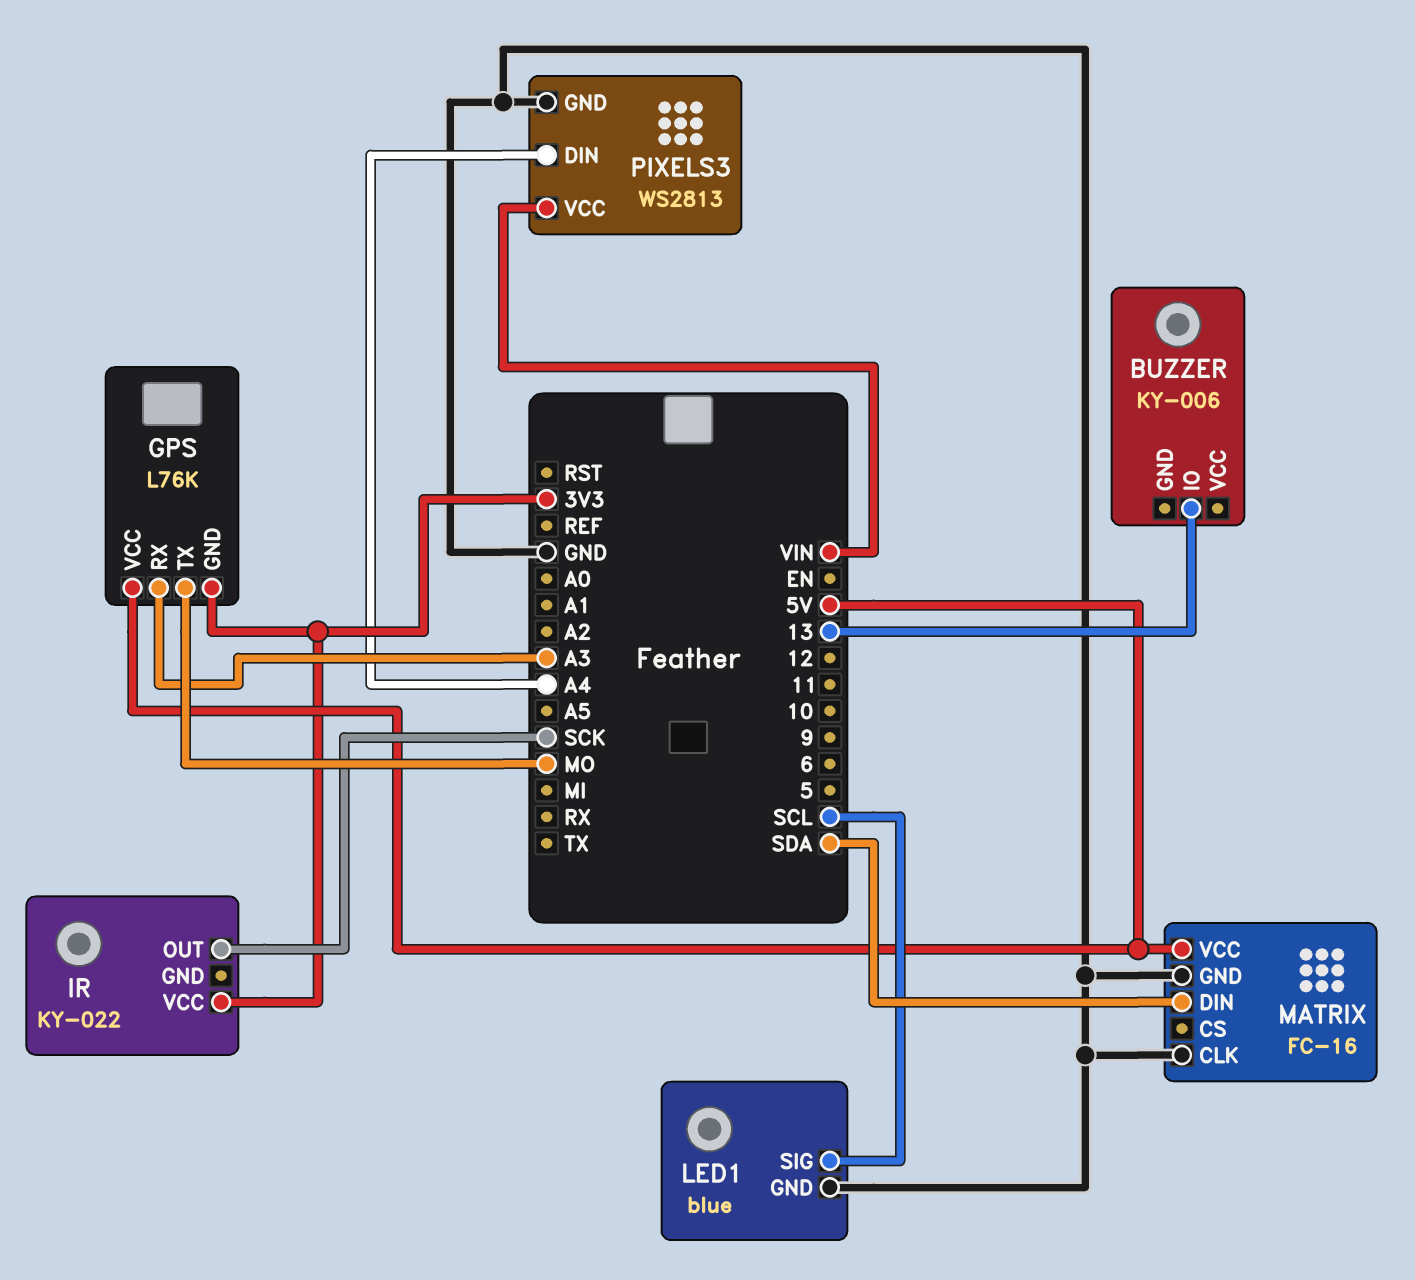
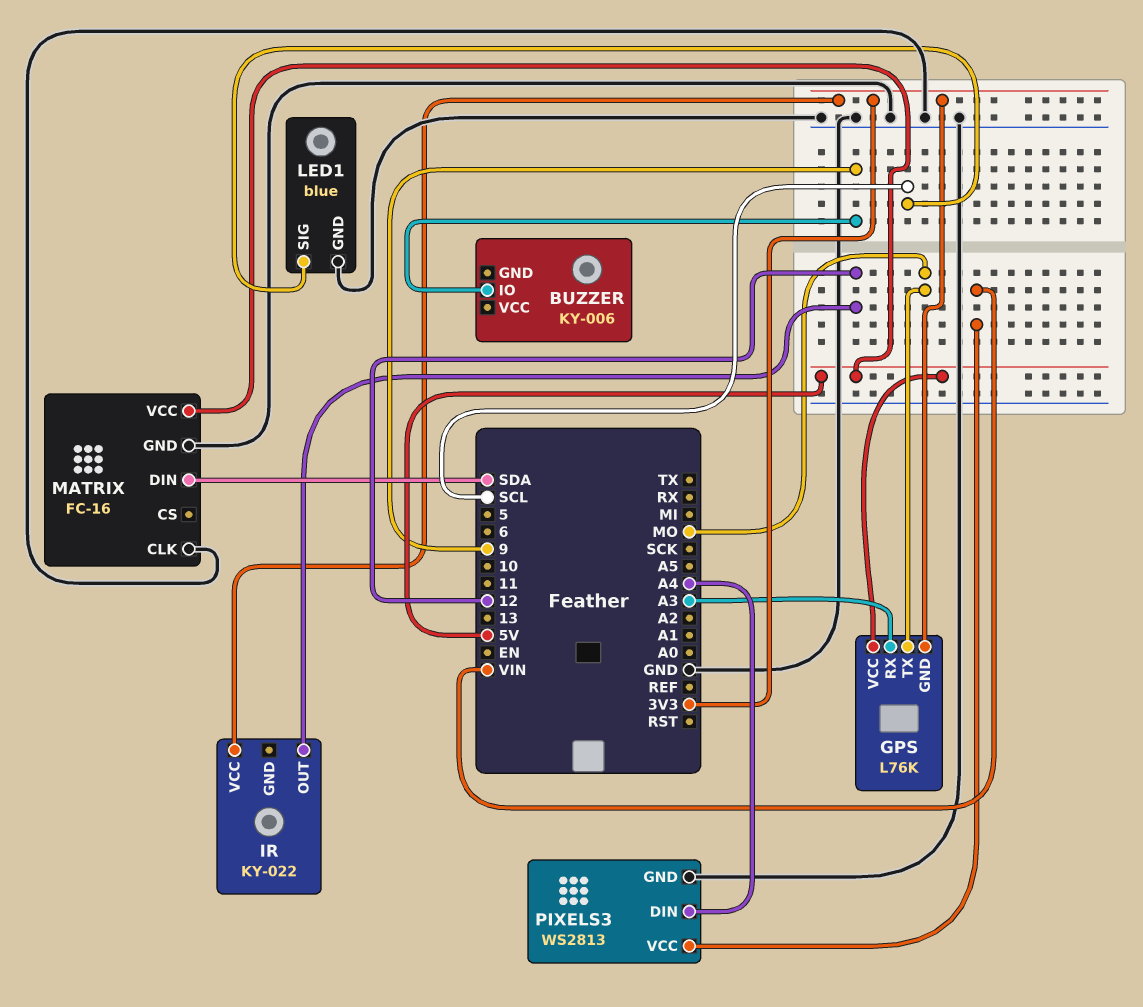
BUZZER pin IO: 13 -> 9
IR pin OUT: SCK -> 12

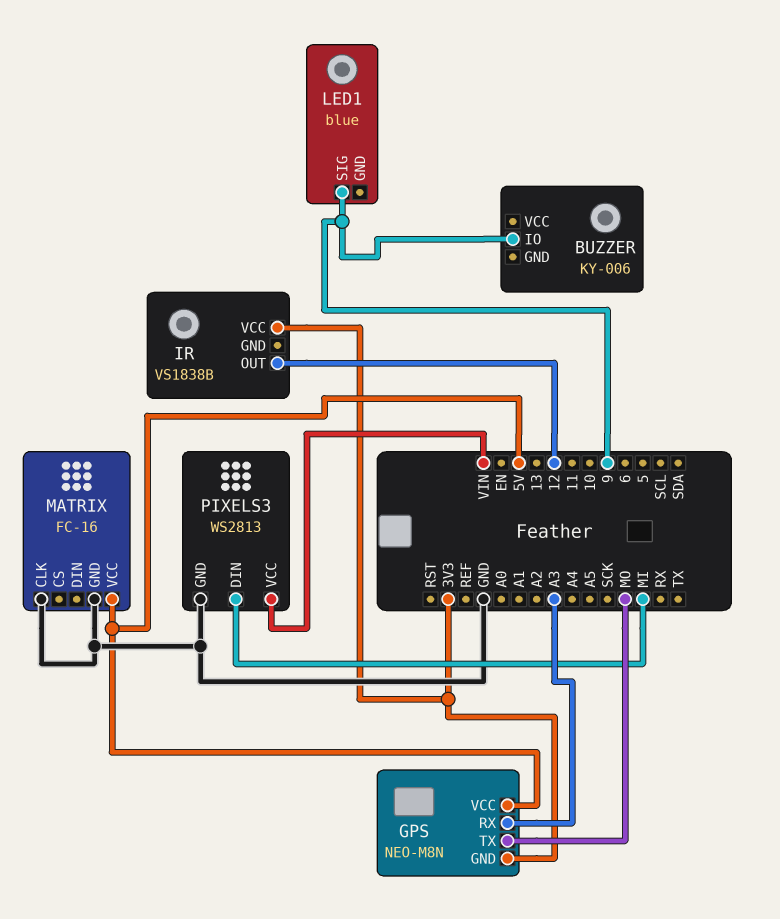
GPS: L76K -> NEO-M8N
IR: KY-022 -> VS1838B
LED1 pin GND: GND -> none
LED1 pin SIG: SCL -> 9
MATRIX pin DIN: SDA -> none
PIXELS3 pin DIN: A4 -> MI

